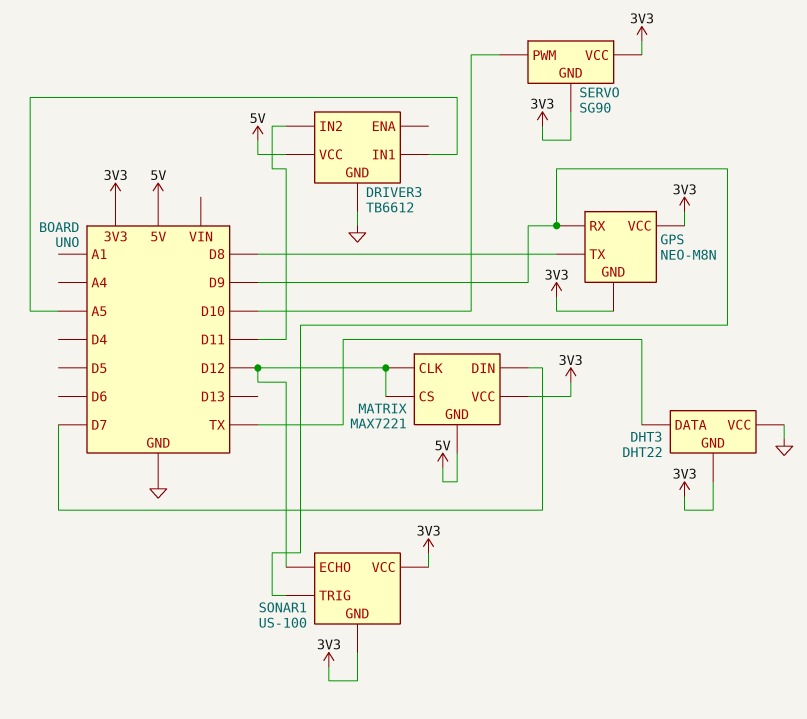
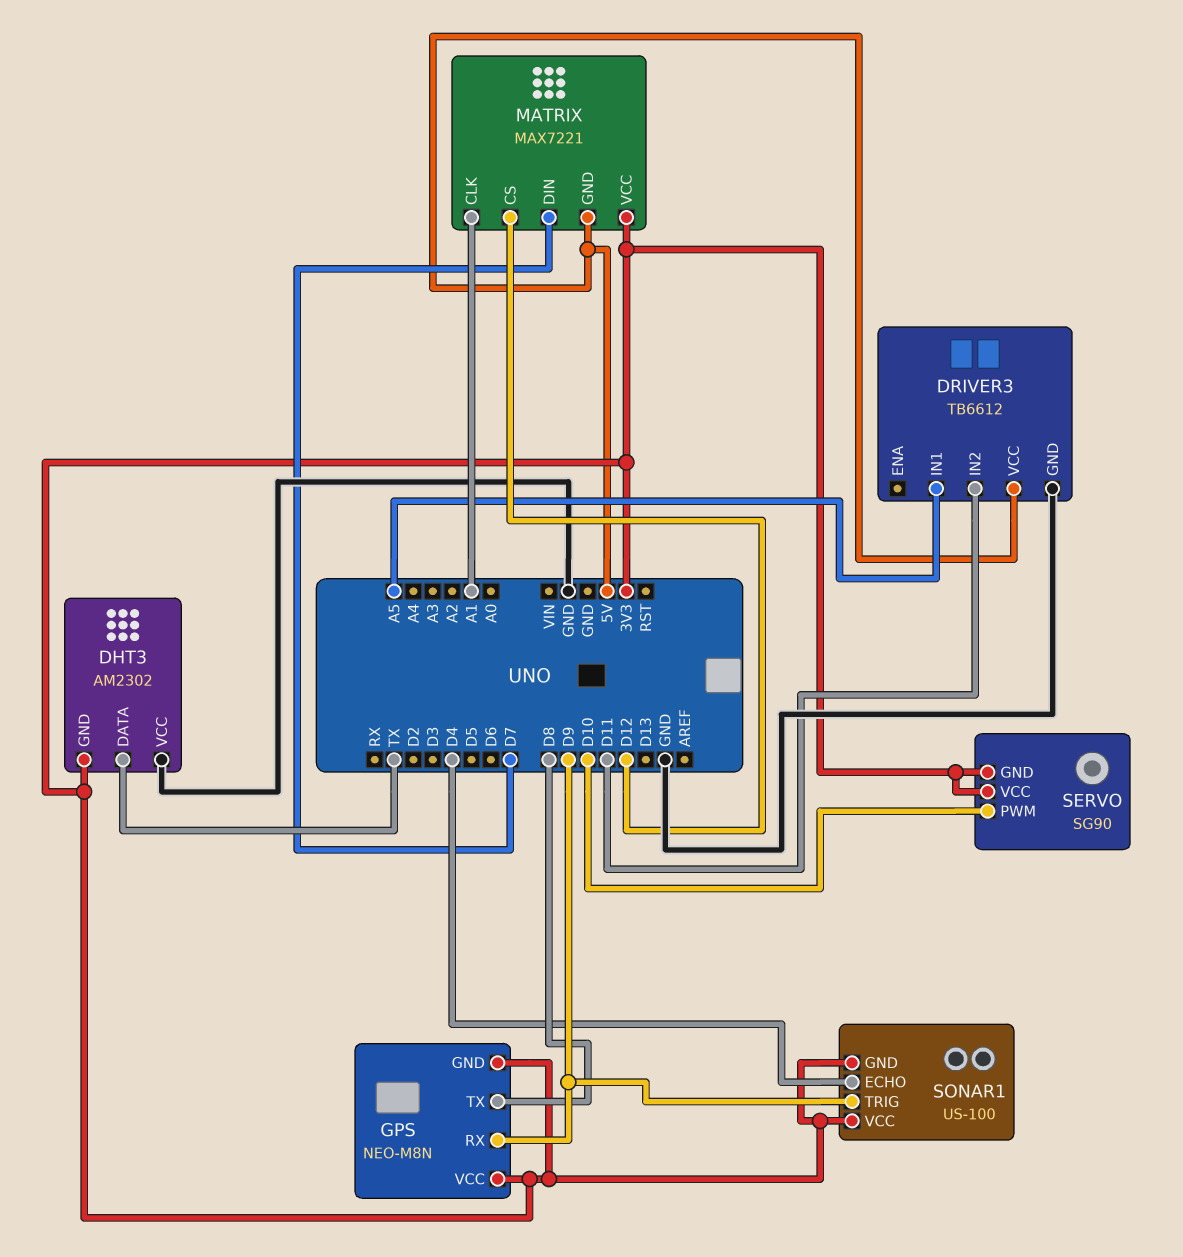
DHT3: DHT22 -> AM2302
MATRIX pin CLK: D12 -> A1
SONAR1 pin ECHO: D12 -> D4

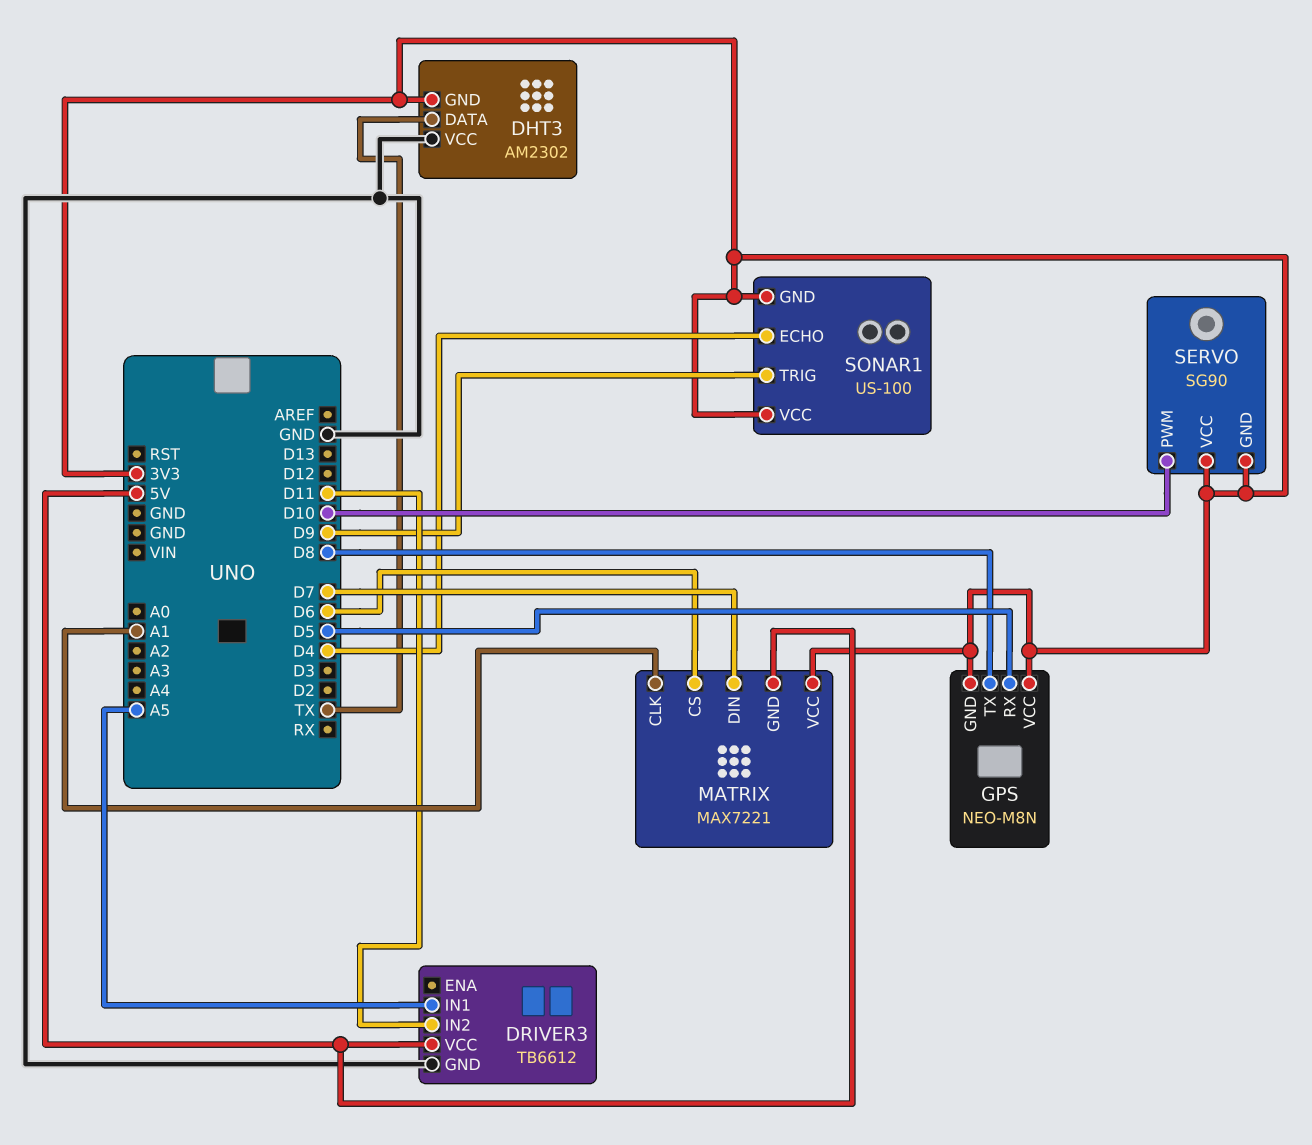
GPS pin RX: D9 -> D5
MATRIX pin CS: D12 -> D6

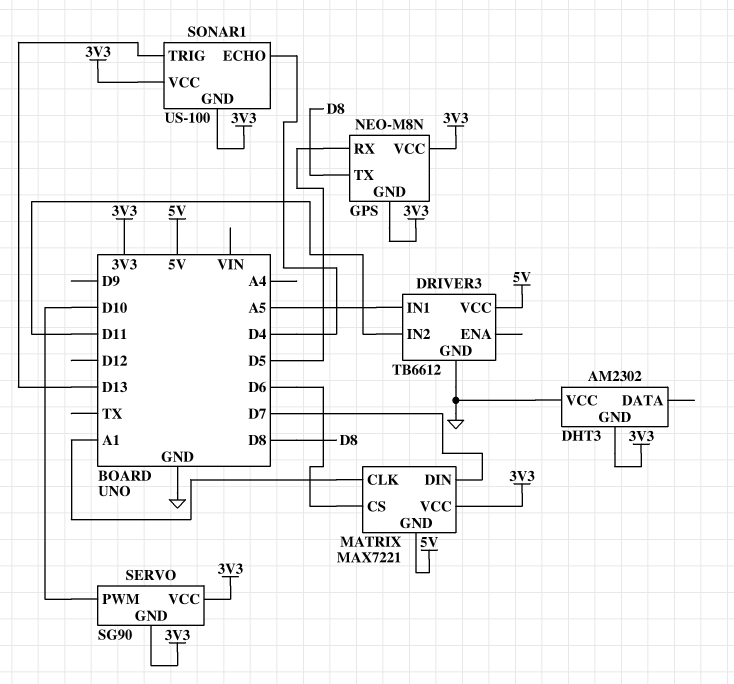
DHT3 pin DATA: TX -> none
SONAR1 pin TRIG: D9 -> D13

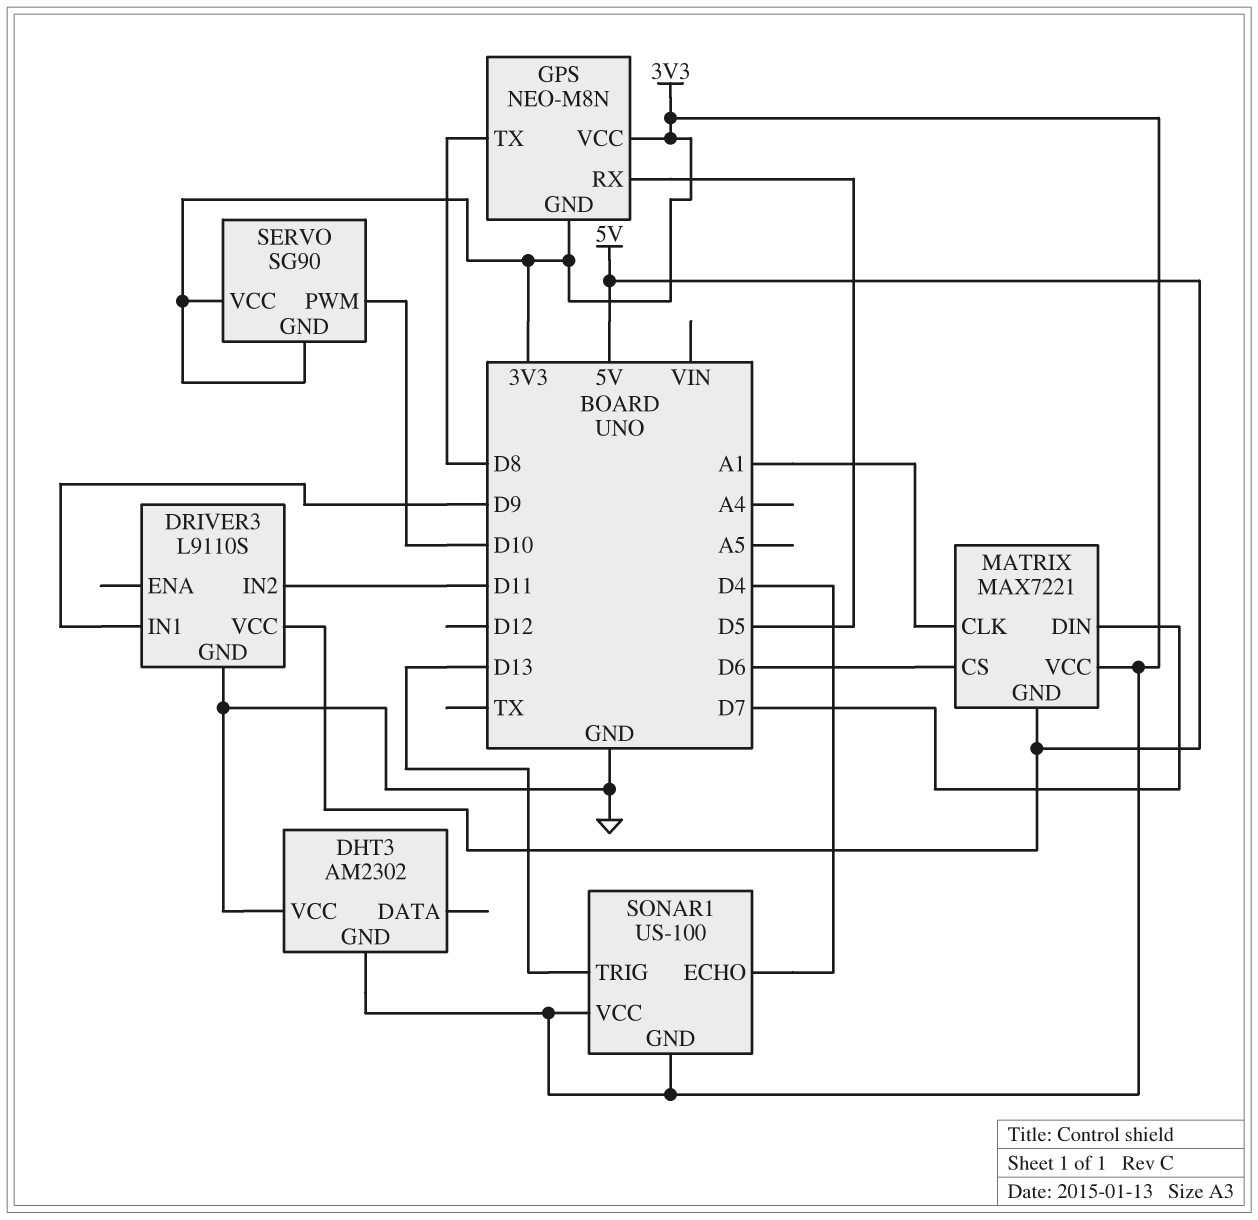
DRIVER3: TB6612 -> L9110S
DRIVER3 pin IN1: A5 -> D9

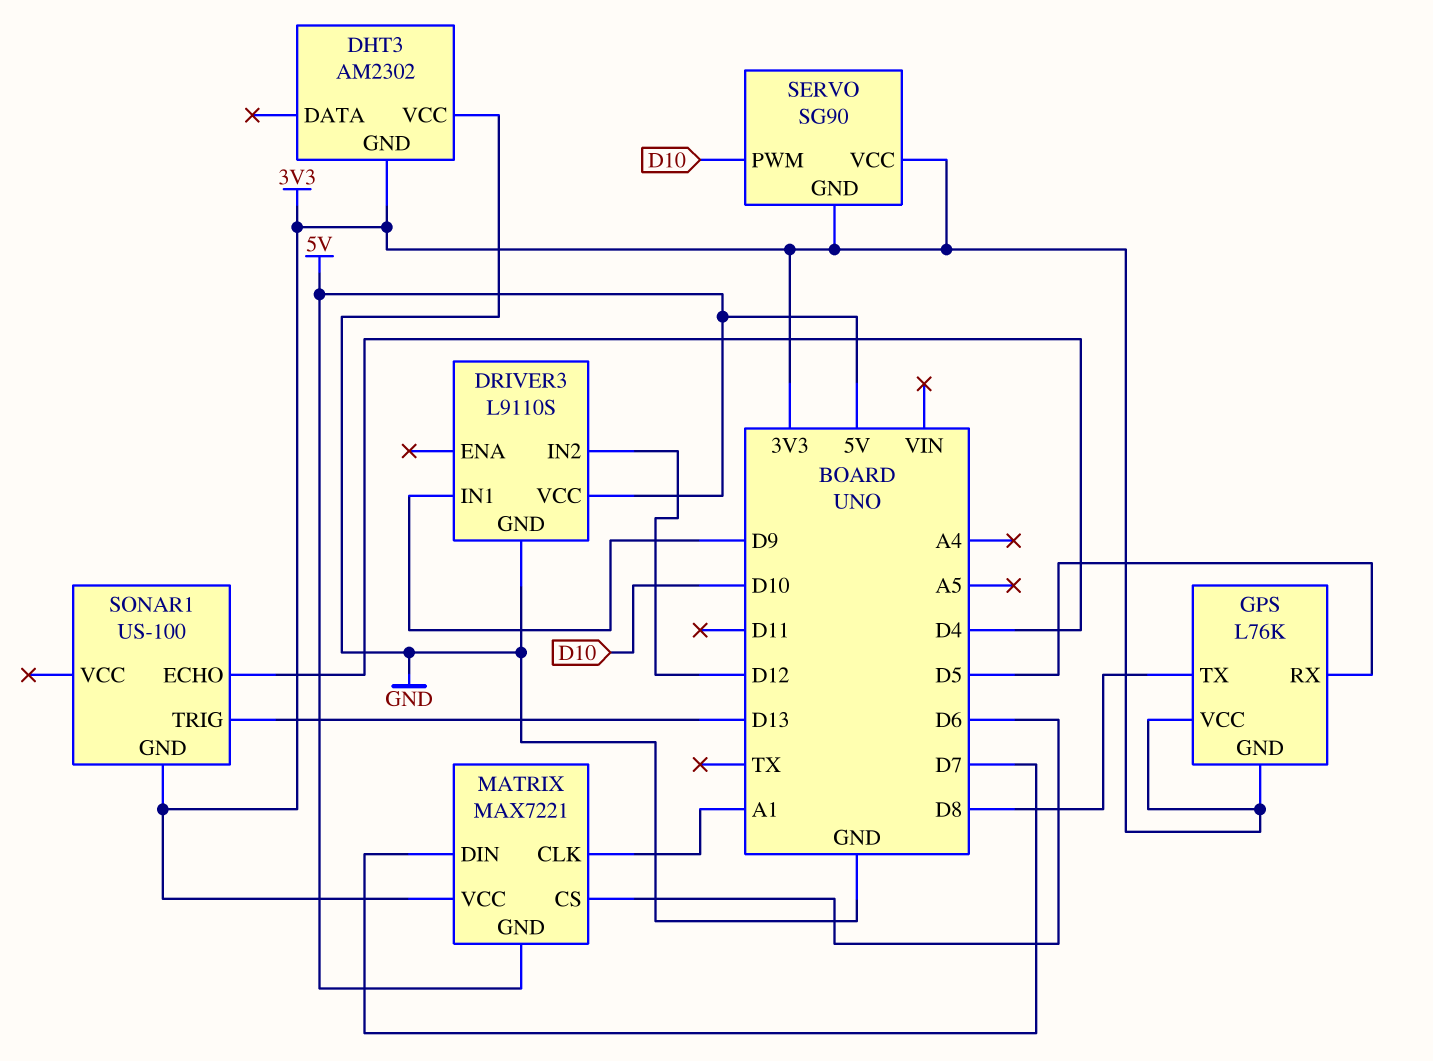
DRIVER3 pin IN2: D11 -> D12
GPS: NEO-M8N -> L76K
SONAR1 pin VCC: 3V3 -> none

